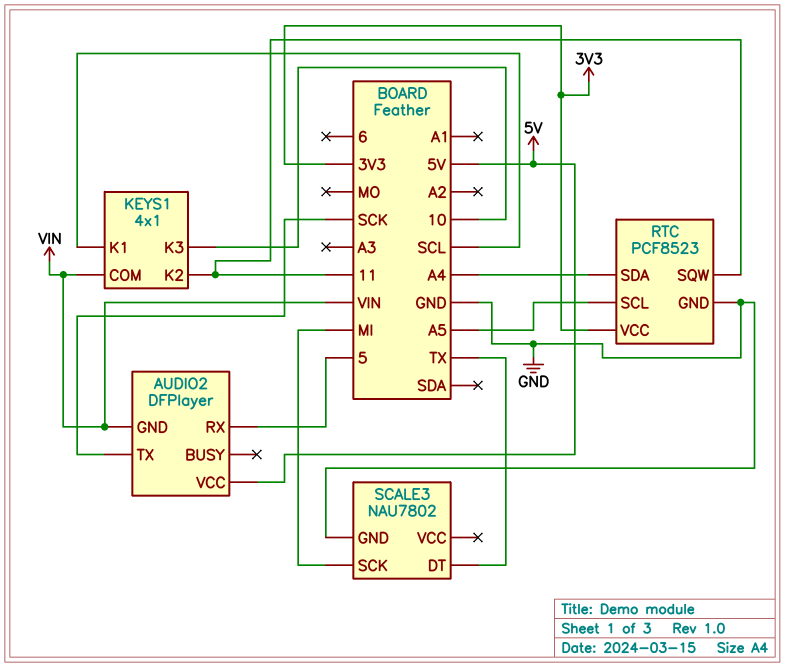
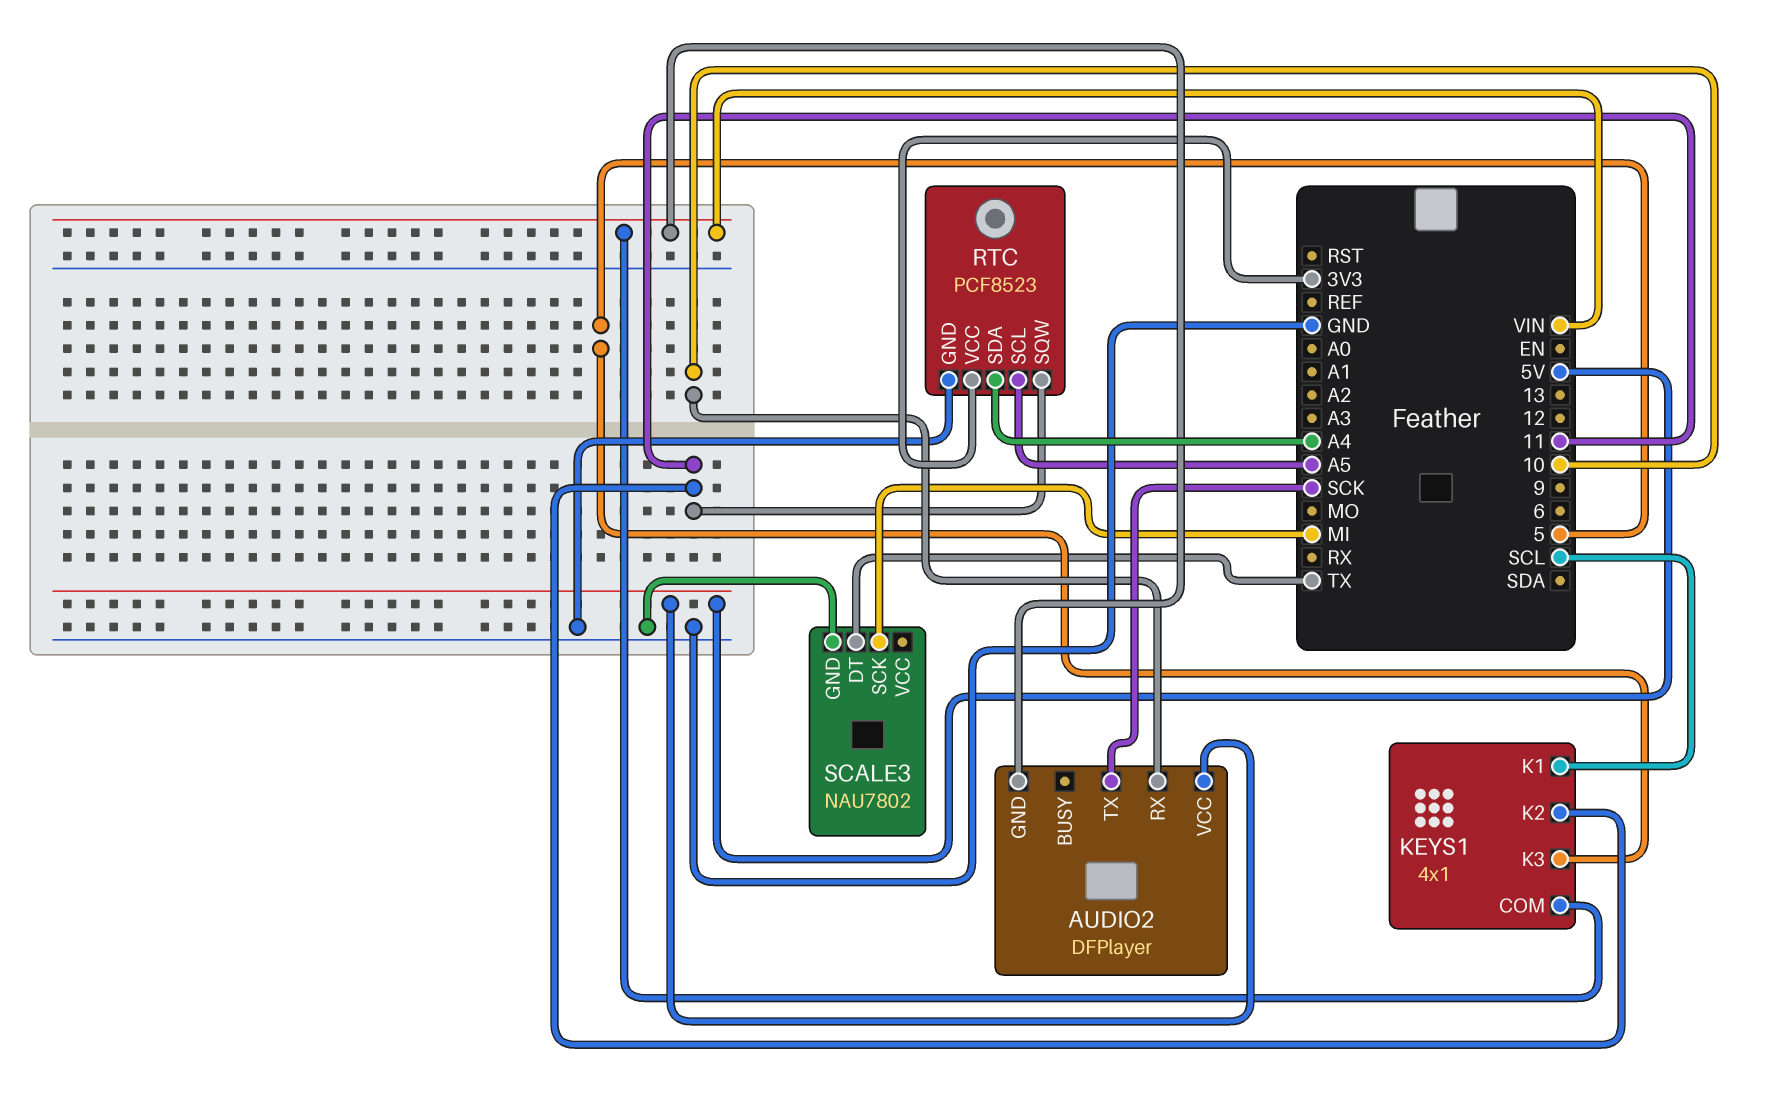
AUDIO2 pin RX: 5 -> 10
KEYS1 pin K3: 10 -> 5

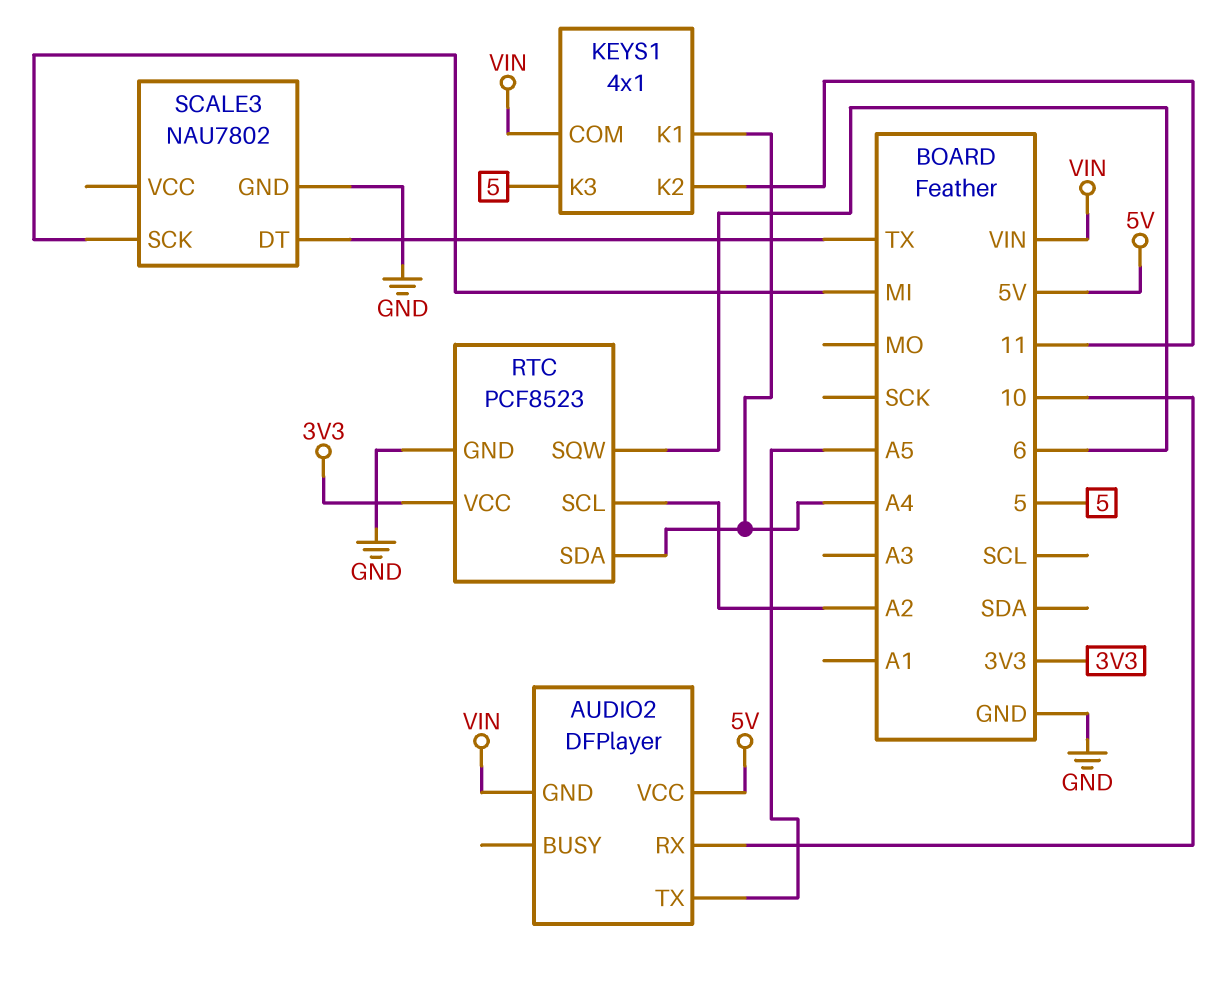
AUDIO2 pin TX: SCK -> A5
KEYS1 pin K1: SCL -> A4
RTC pin SCL: A5 -> A2
RTC pin SQW: 11 -> 6

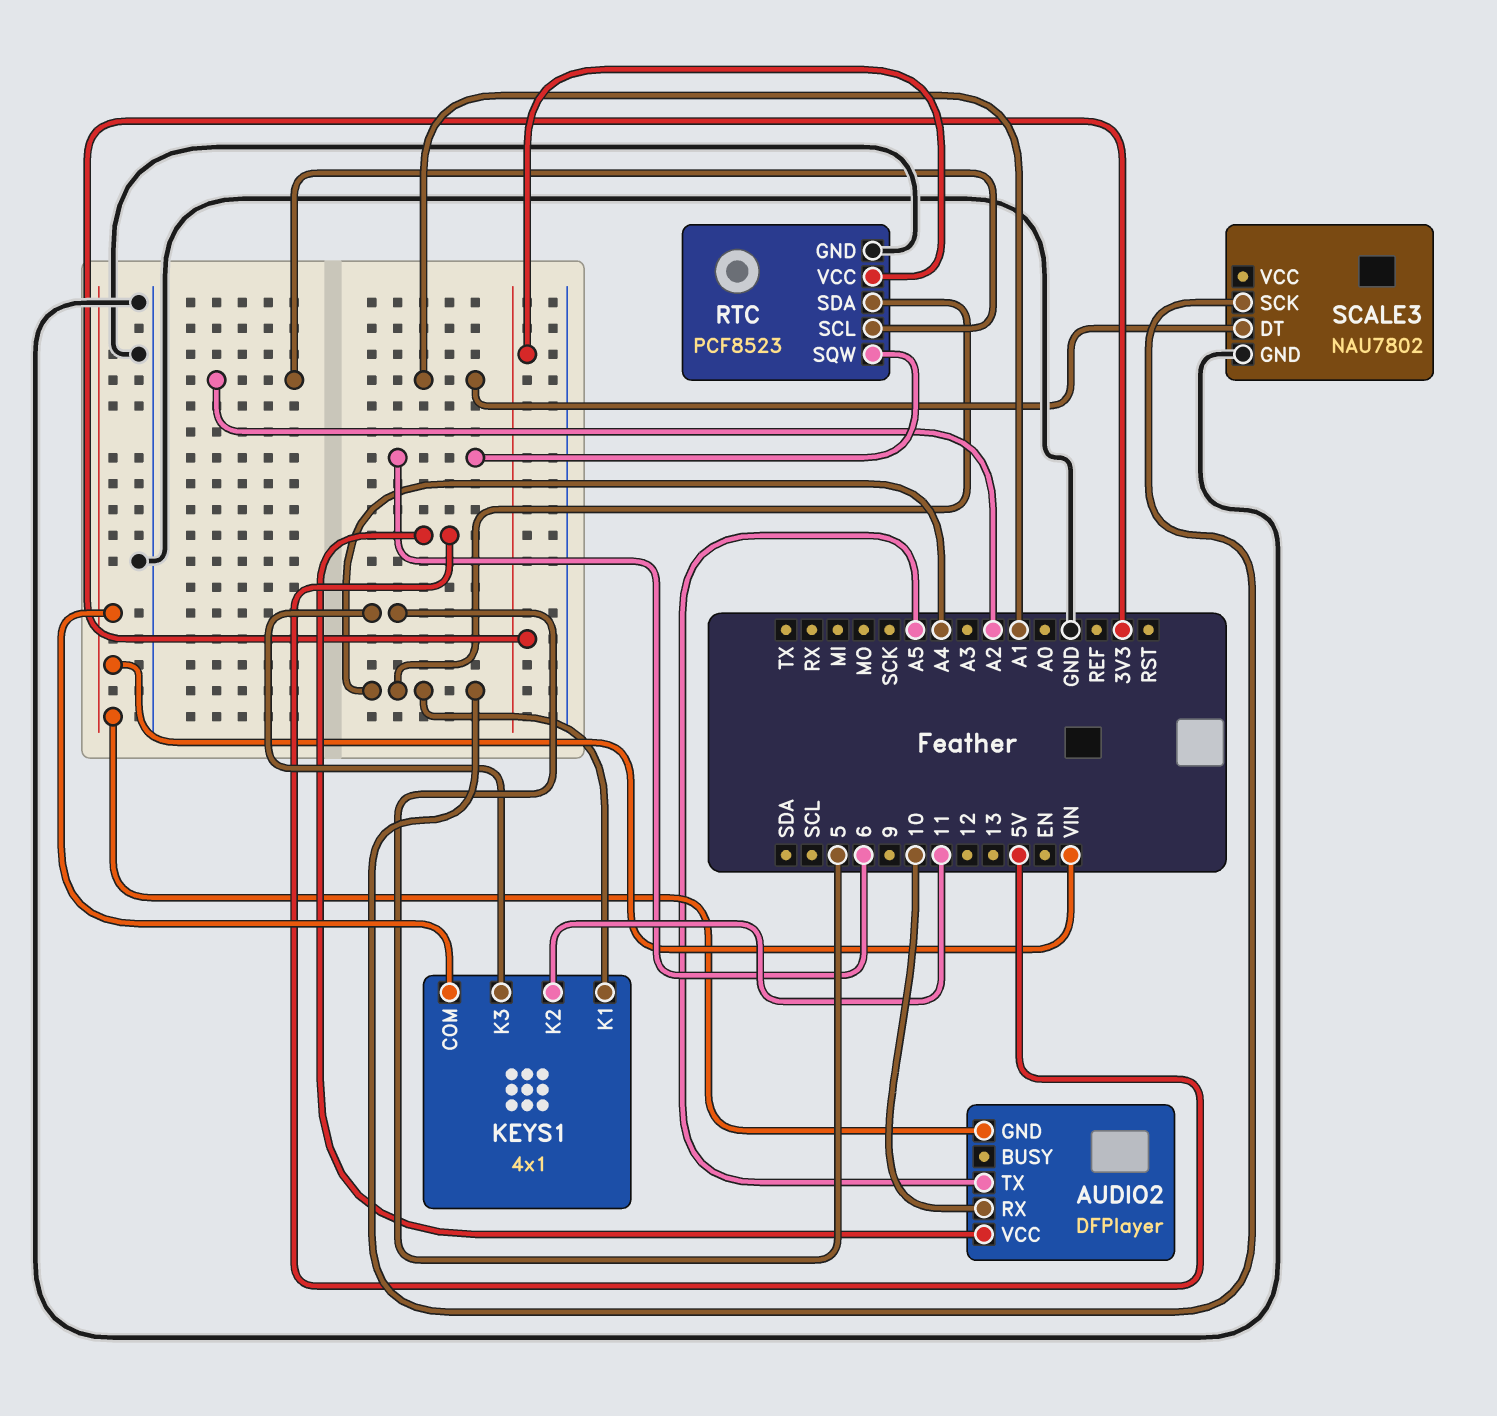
SCALE3 pin DT: TX -> A1
SCALE3 pin SCK: MI -> A4

